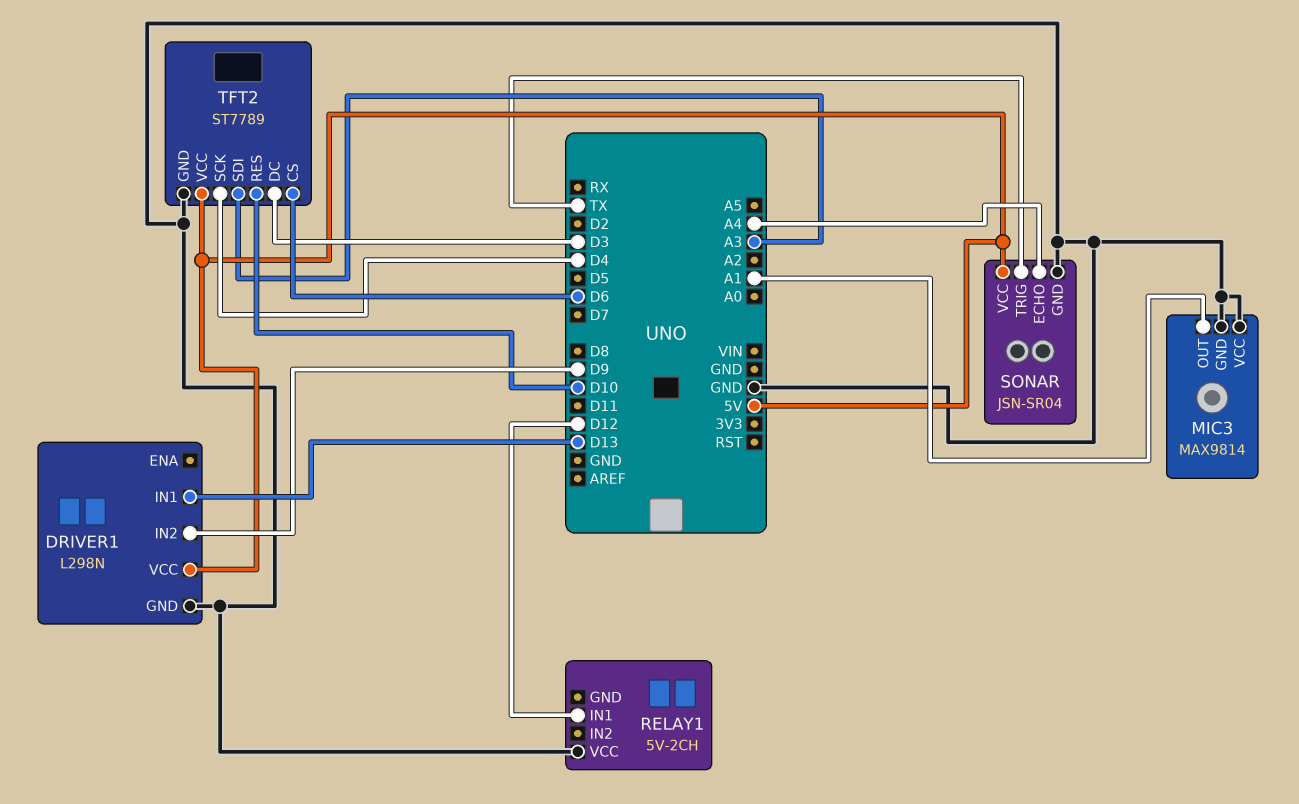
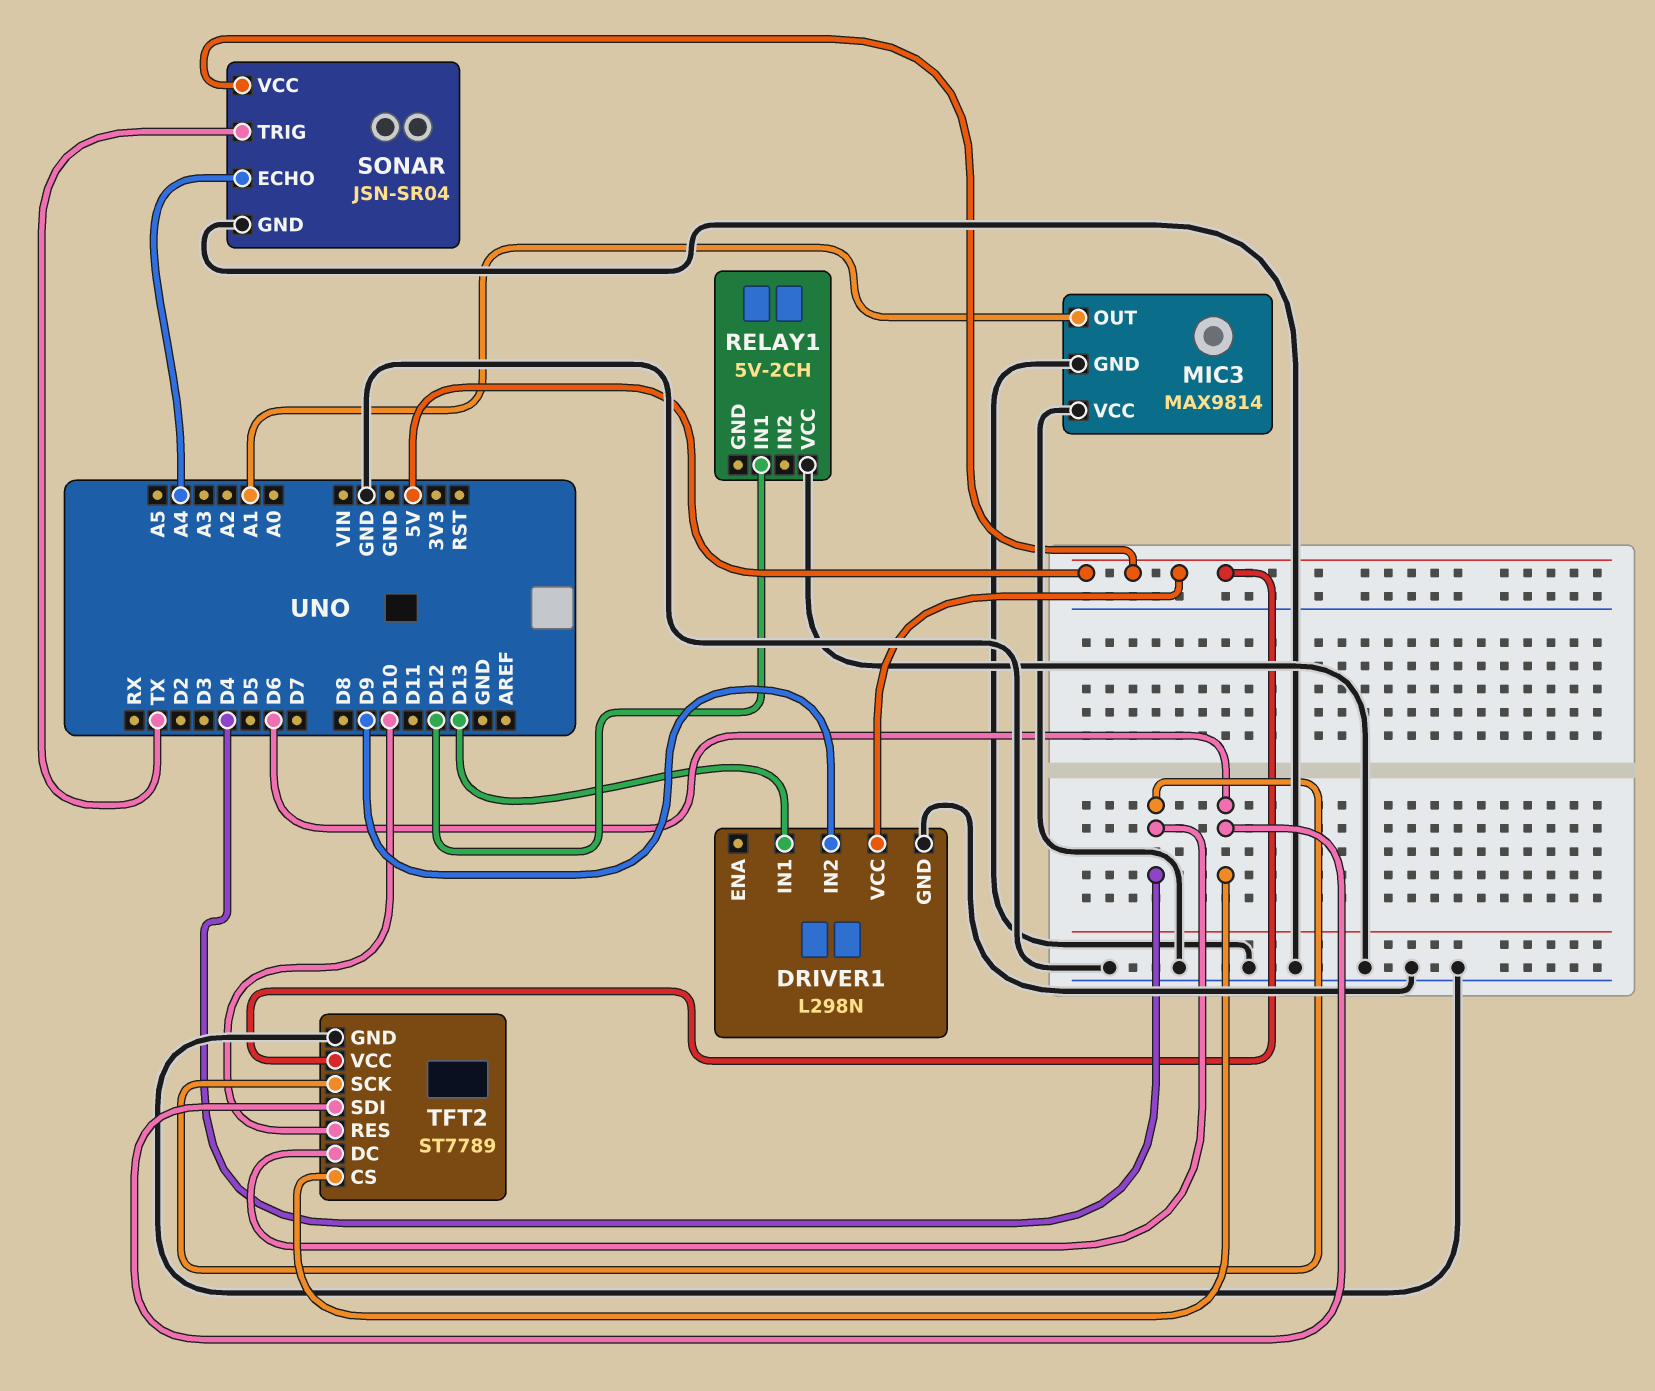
TFT2 pin DC: D3 -> D4
TFT2 pin SDI: A3 -> D6

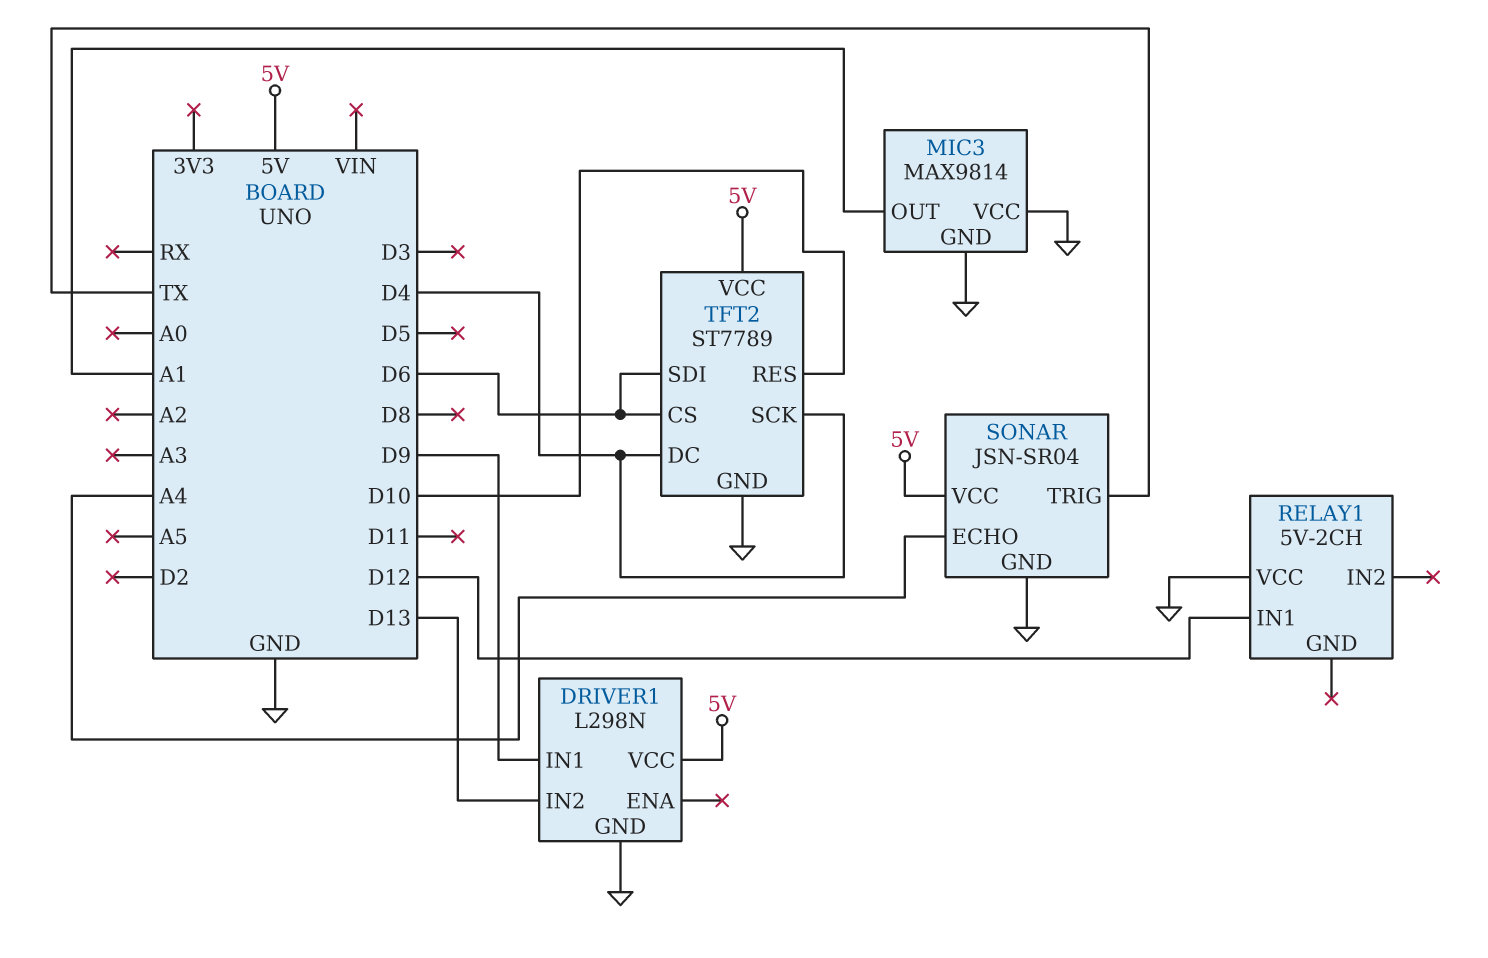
DRIVER1 pin IN1: D13 -> D9
DRIVER1 pin IN2: D9 -> D13

